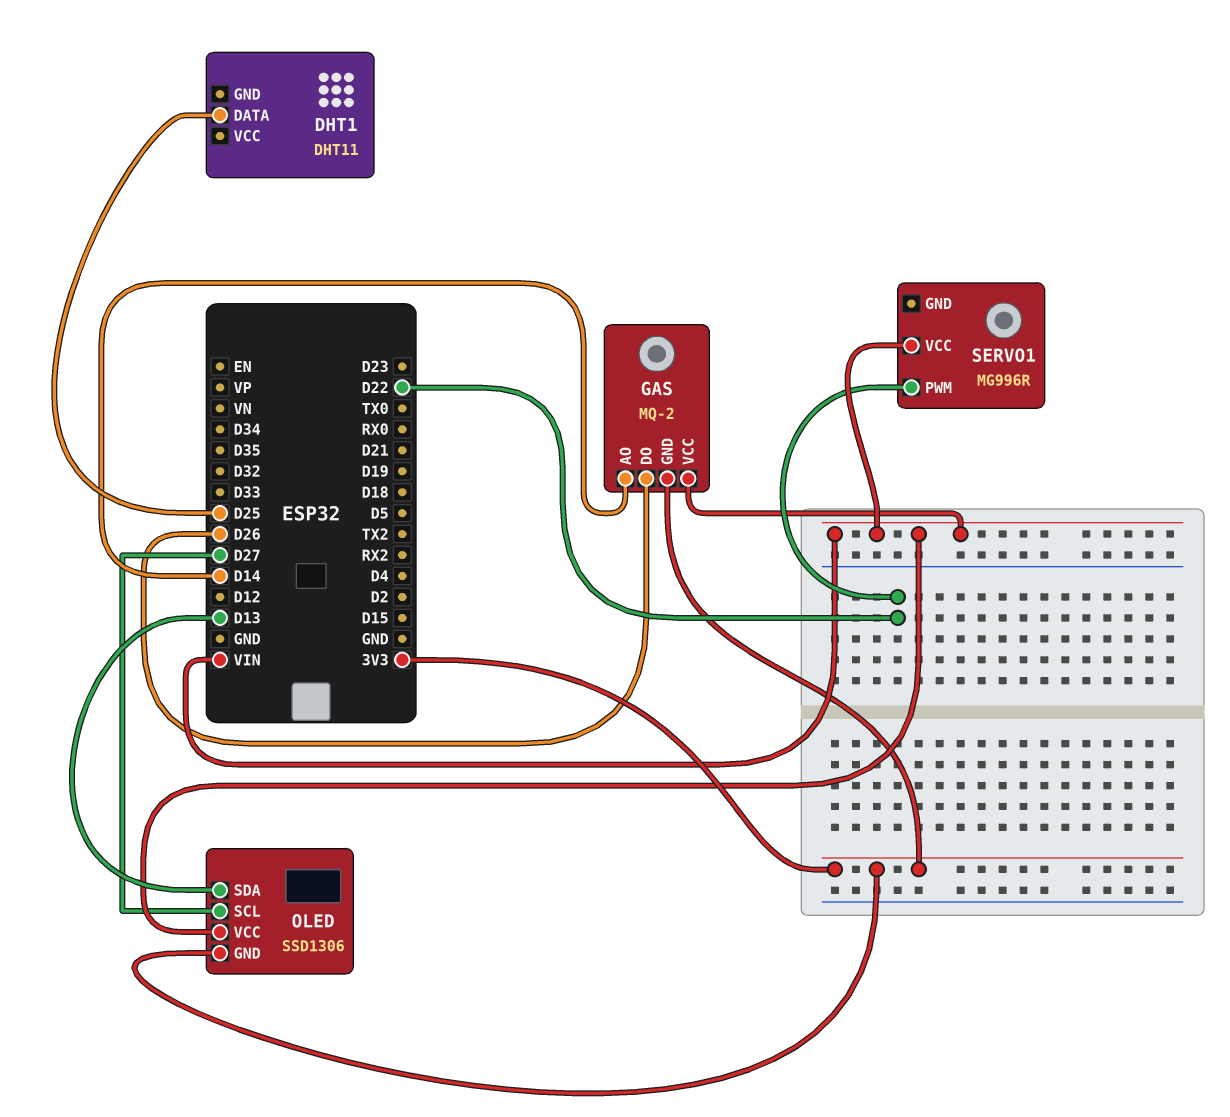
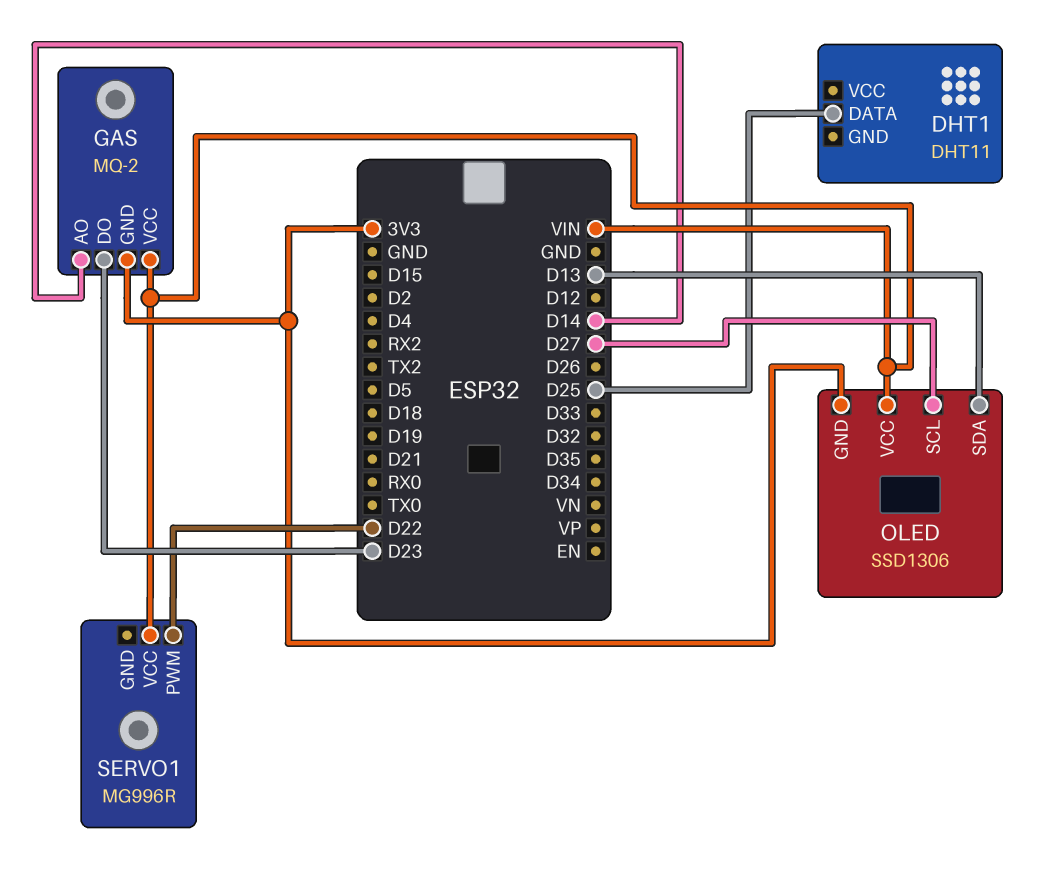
GAS pin DO: D26 -> D23

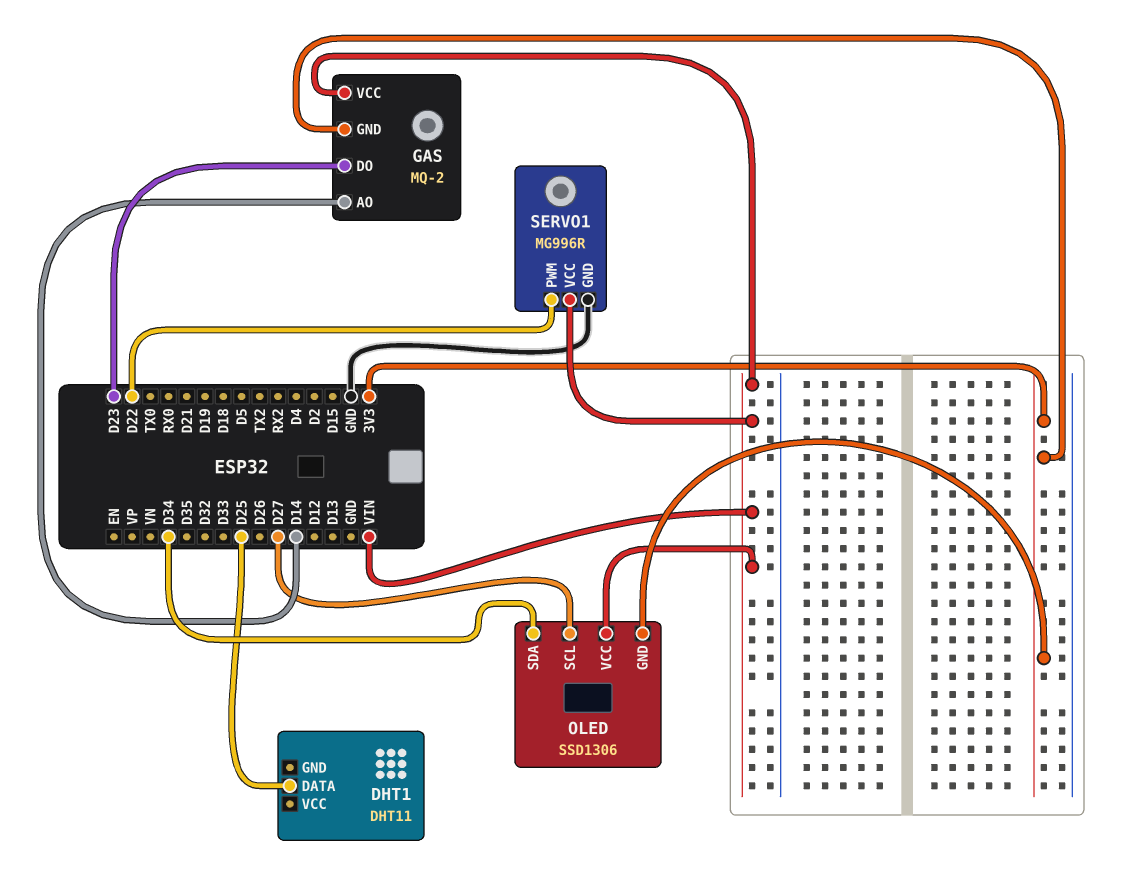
OLED pin SDA: D13 -> D34
SERVO1 pin GND: none -> GND

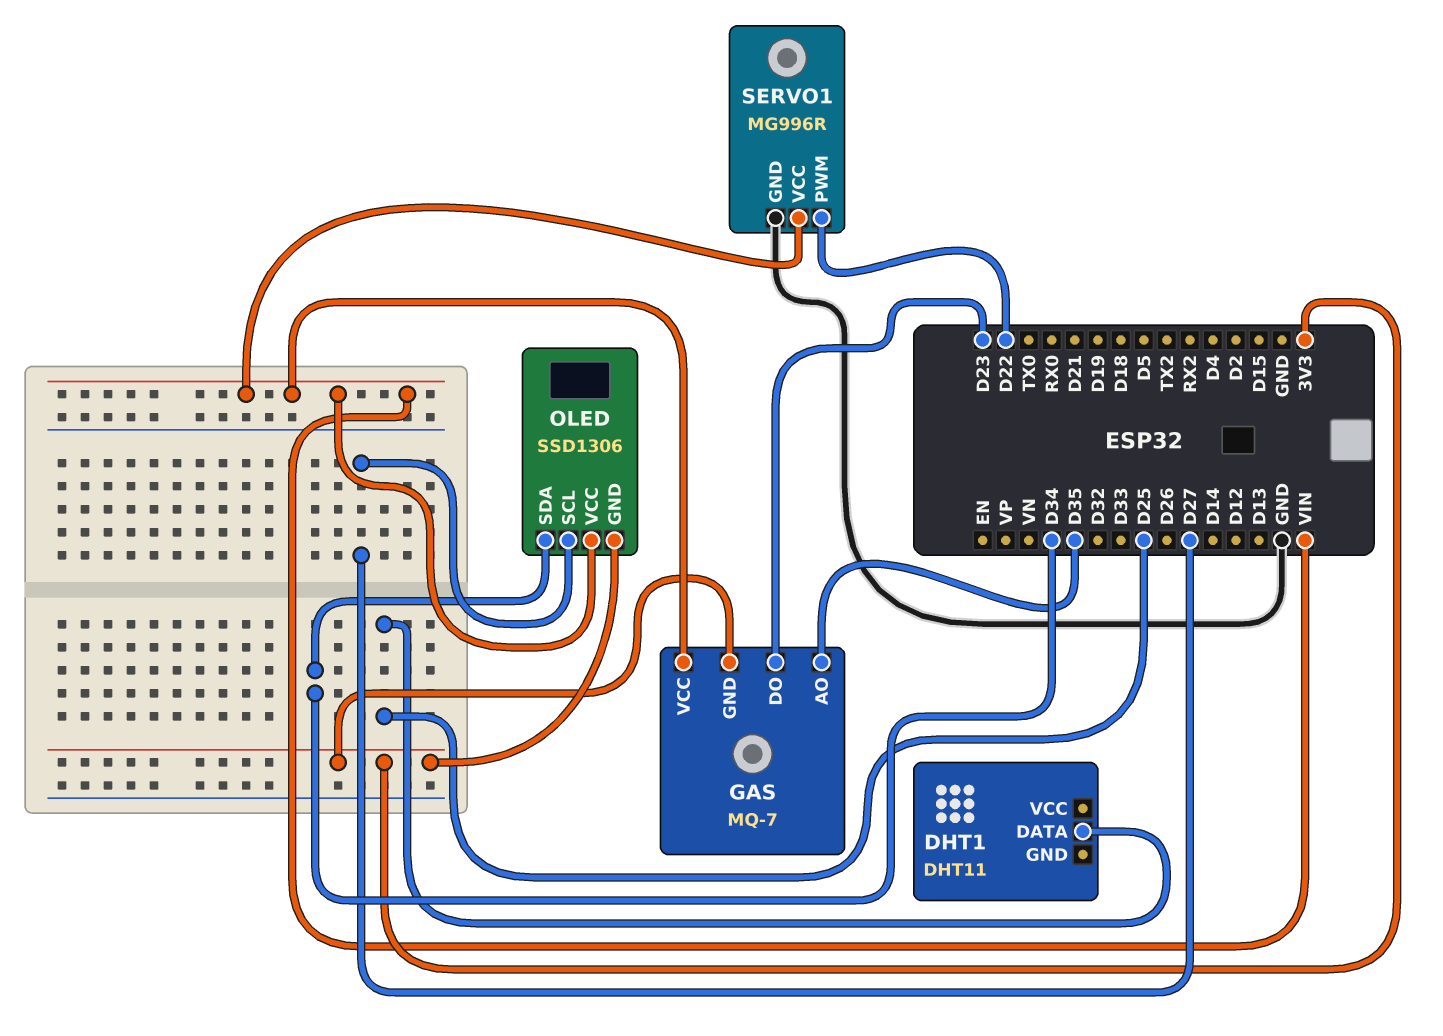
GAS: MQ-2 -> MQ-7
GAS pin AO: D14 -> D35

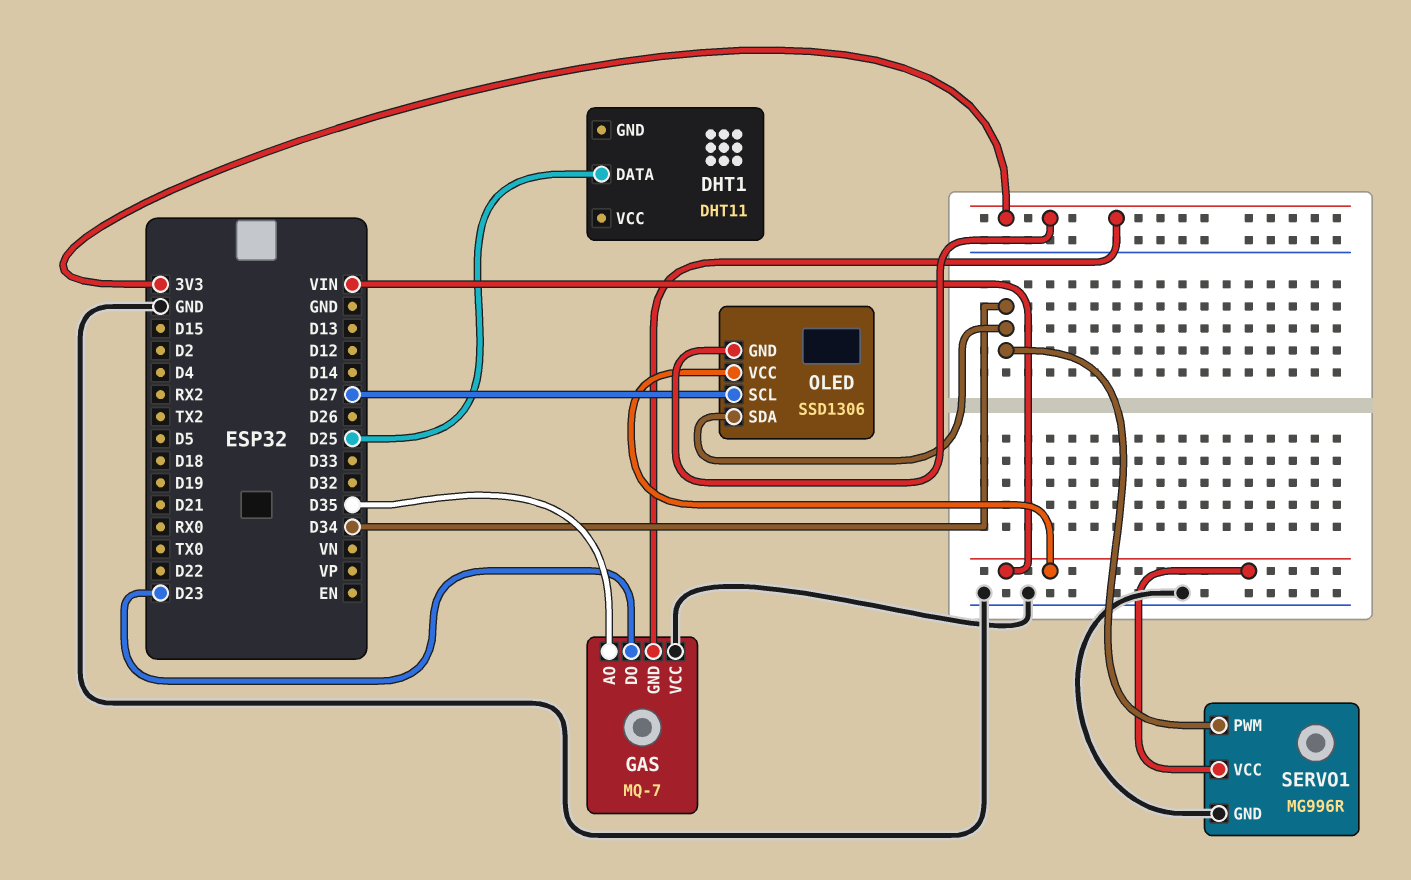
GAS pin VCC: VIN -> GND
SERVO1 pin PWM: D22 -> D34

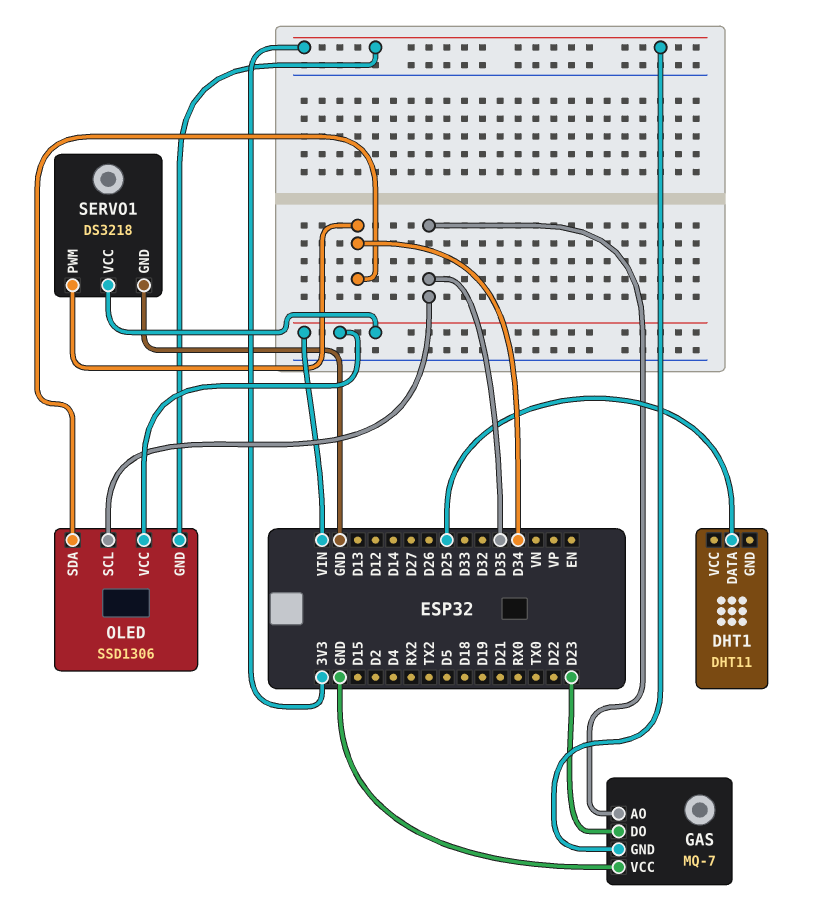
OLED pin SCL: D27 -> D35
SERVO1: MG996R -> DS3218

